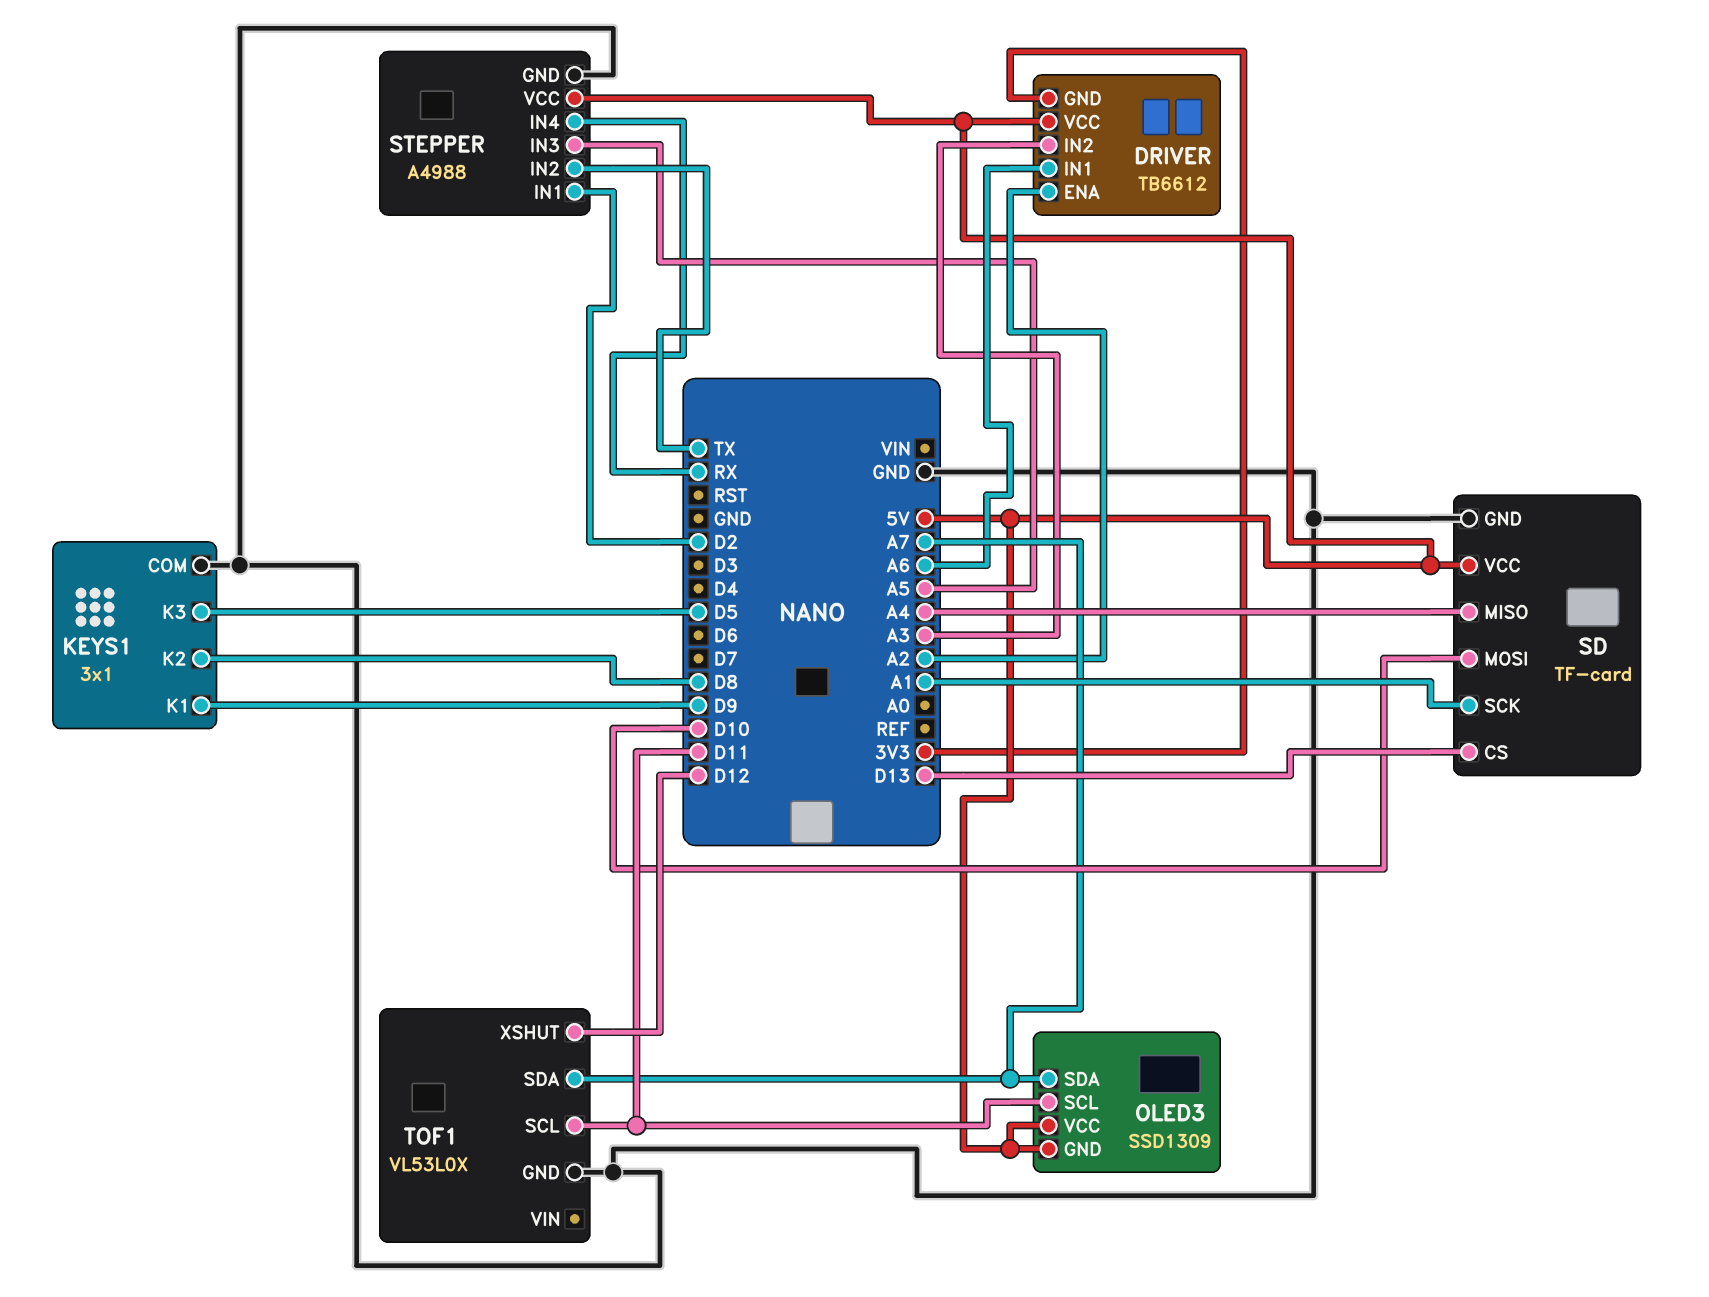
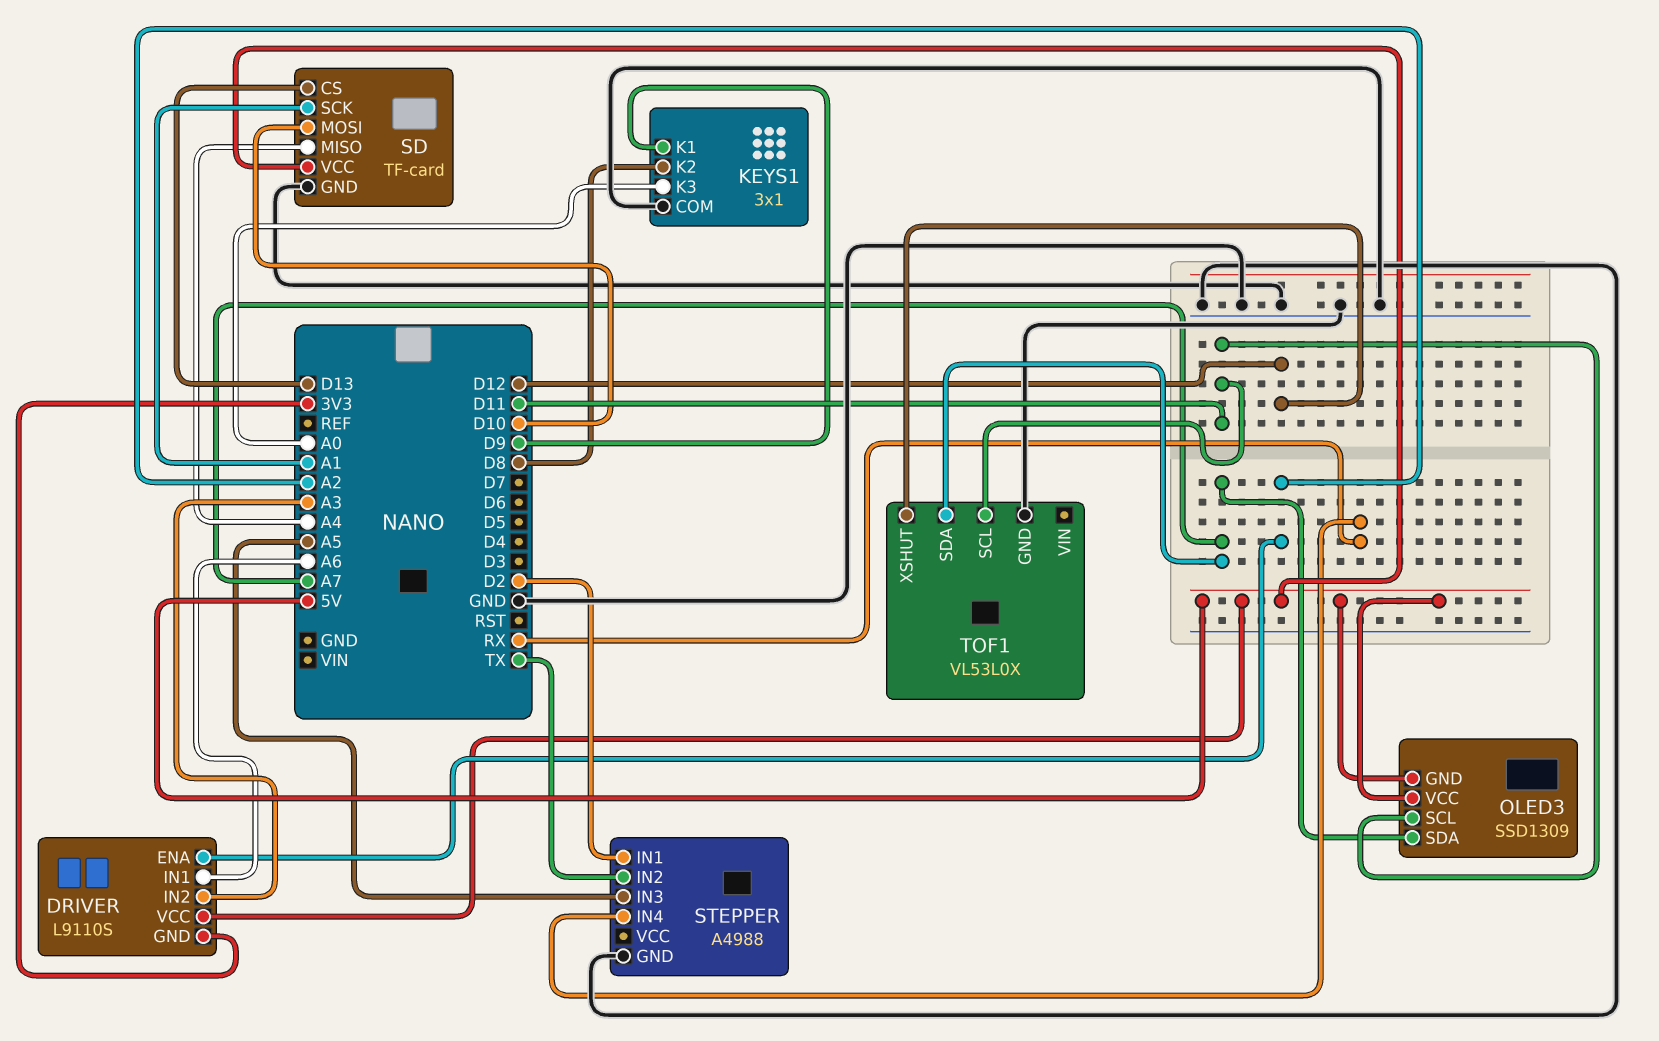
DRIVER: TB6612 -> L9110S
KEYS1 pin K3: D5 -> A0
STEPPER pin VCC: 5V -> none

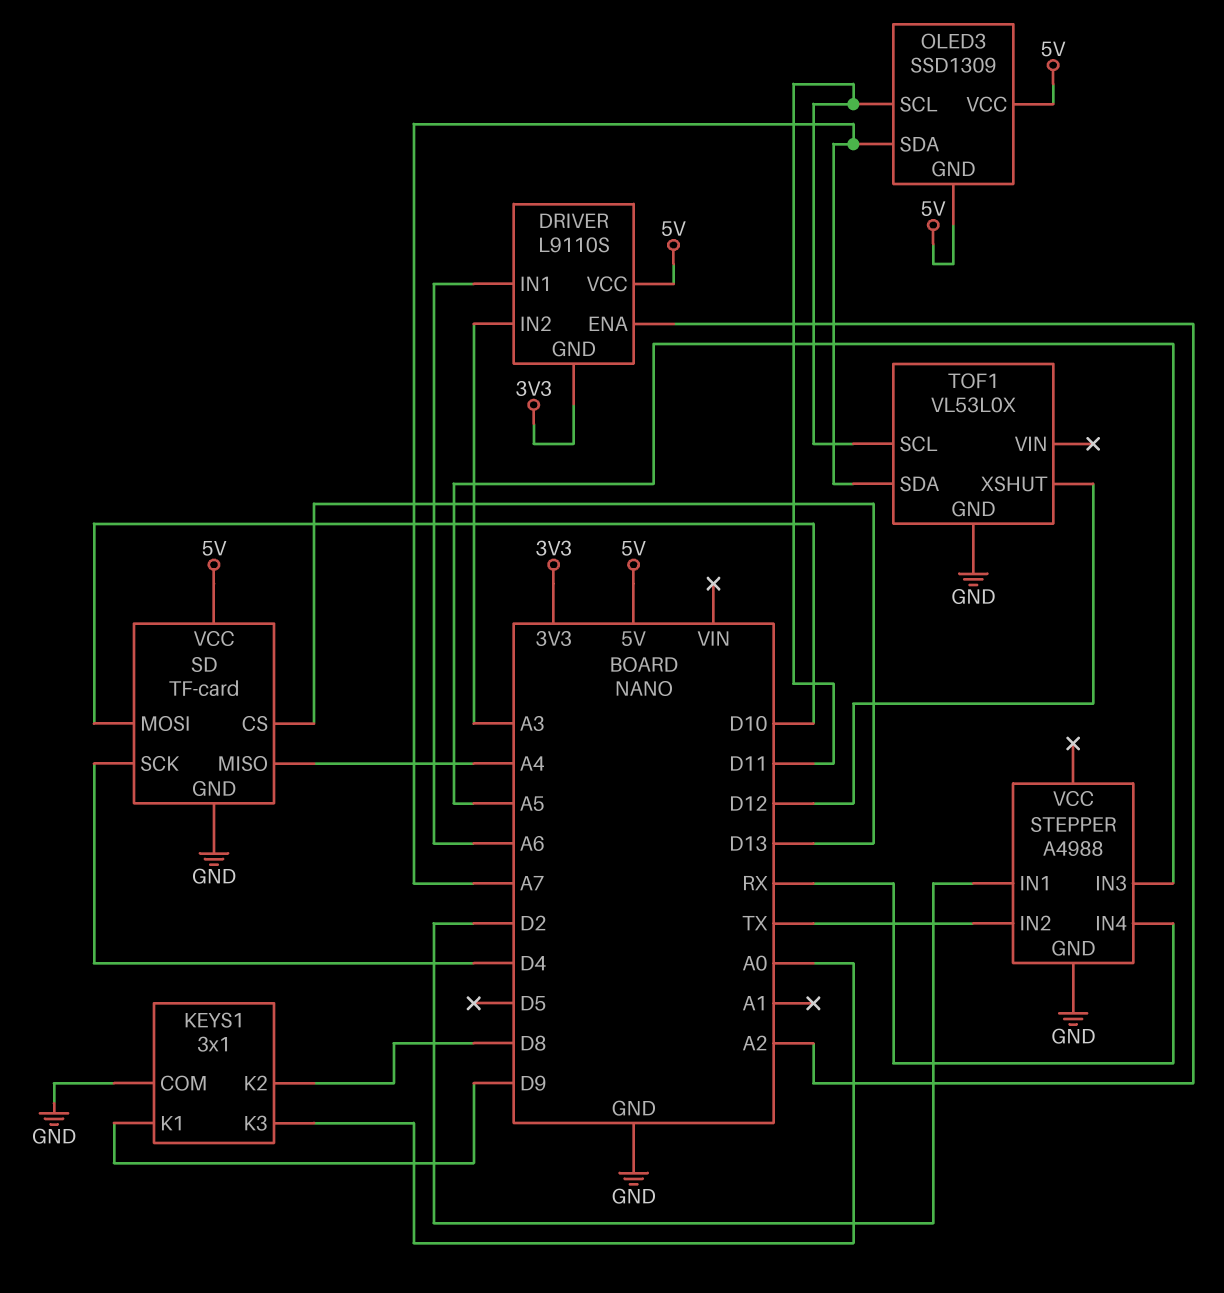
SD pin SCK: A1 -> D4

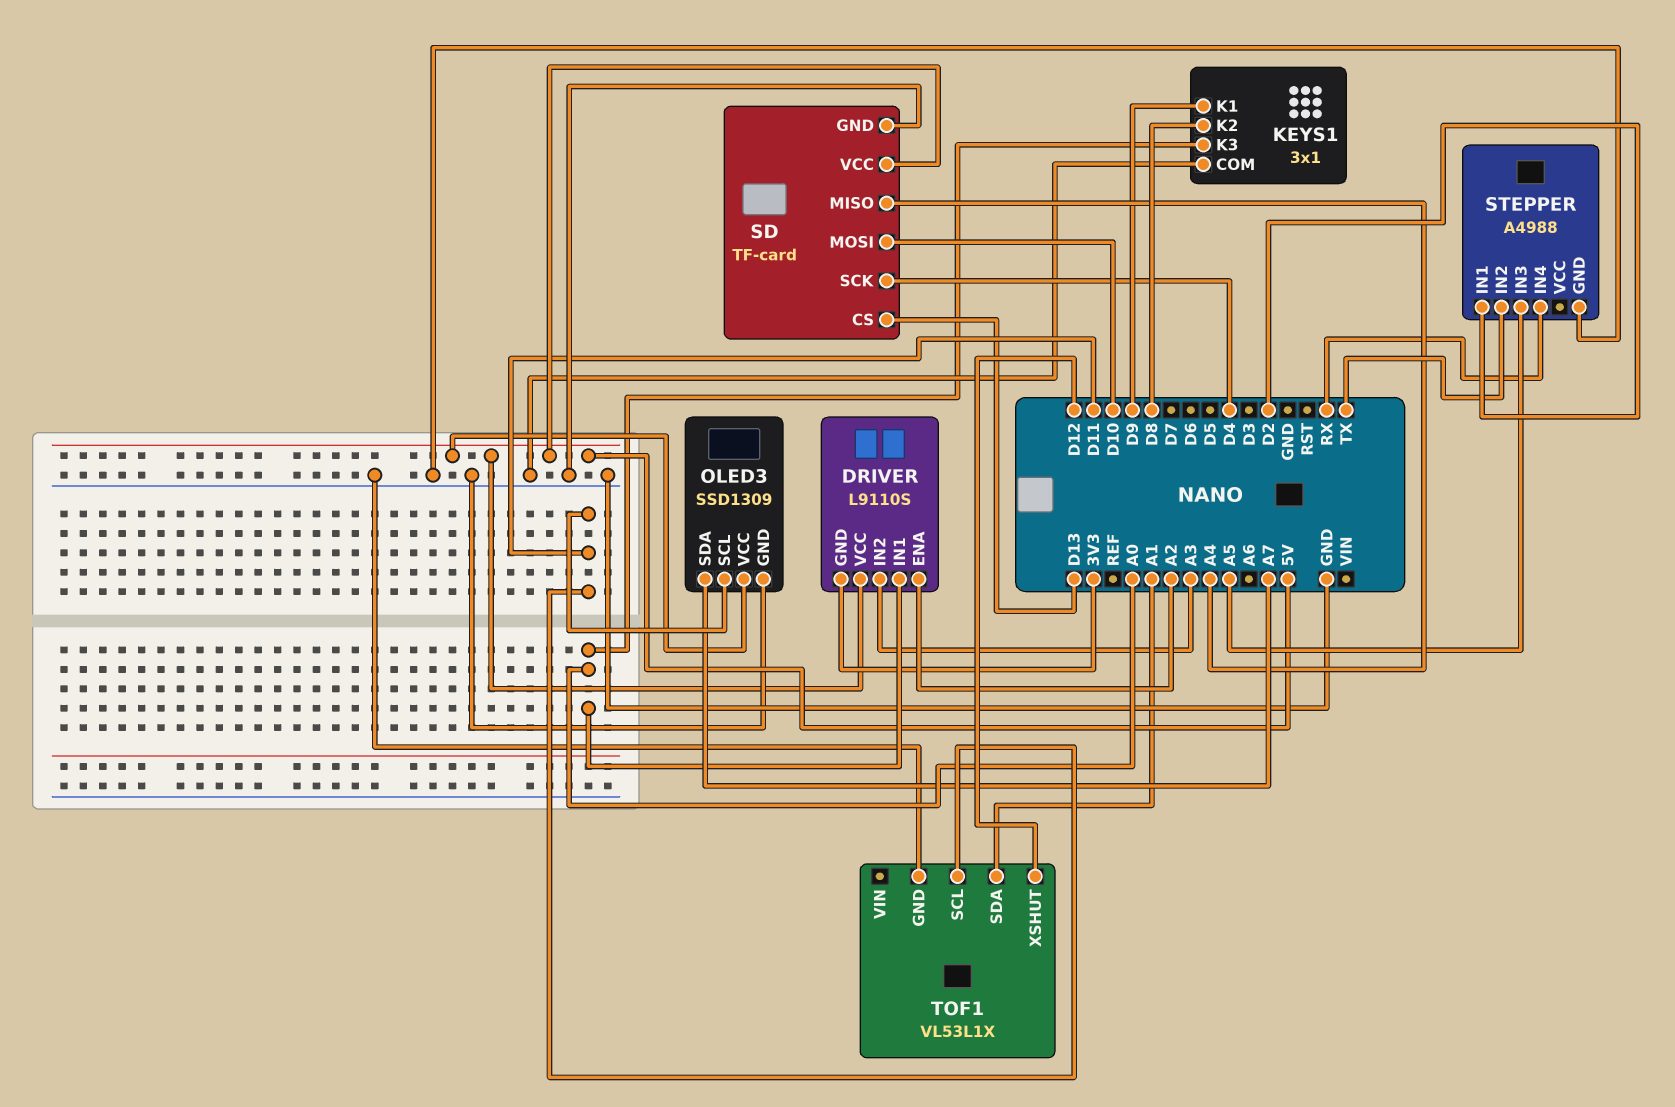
DRIVER pin IN1: A6 -> A0
OLED3 pin GND: 5V -> GND
TOF1: VL53L0X -> VL53L1X
TOF1 pin SDA: A7 -> A1

